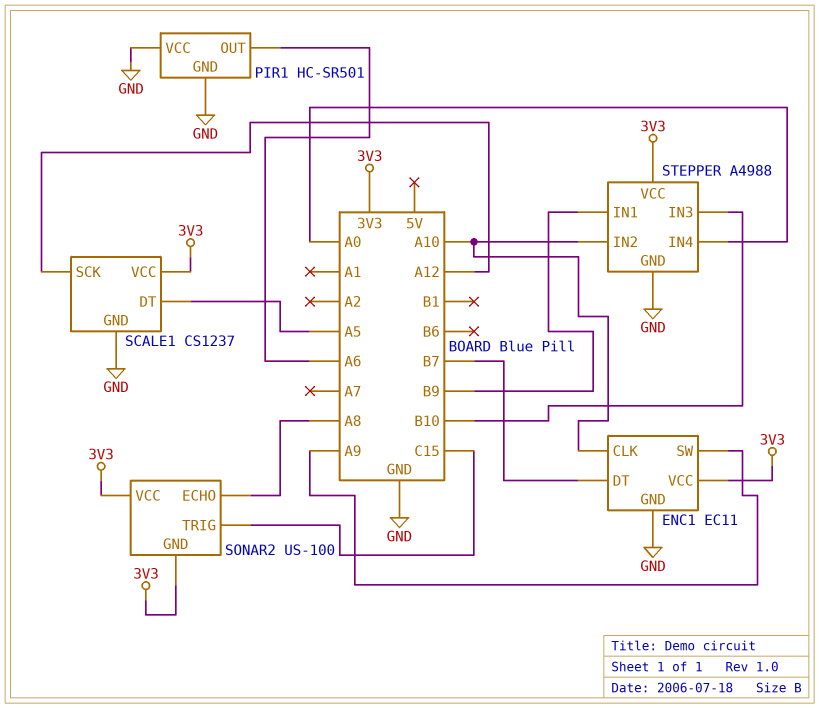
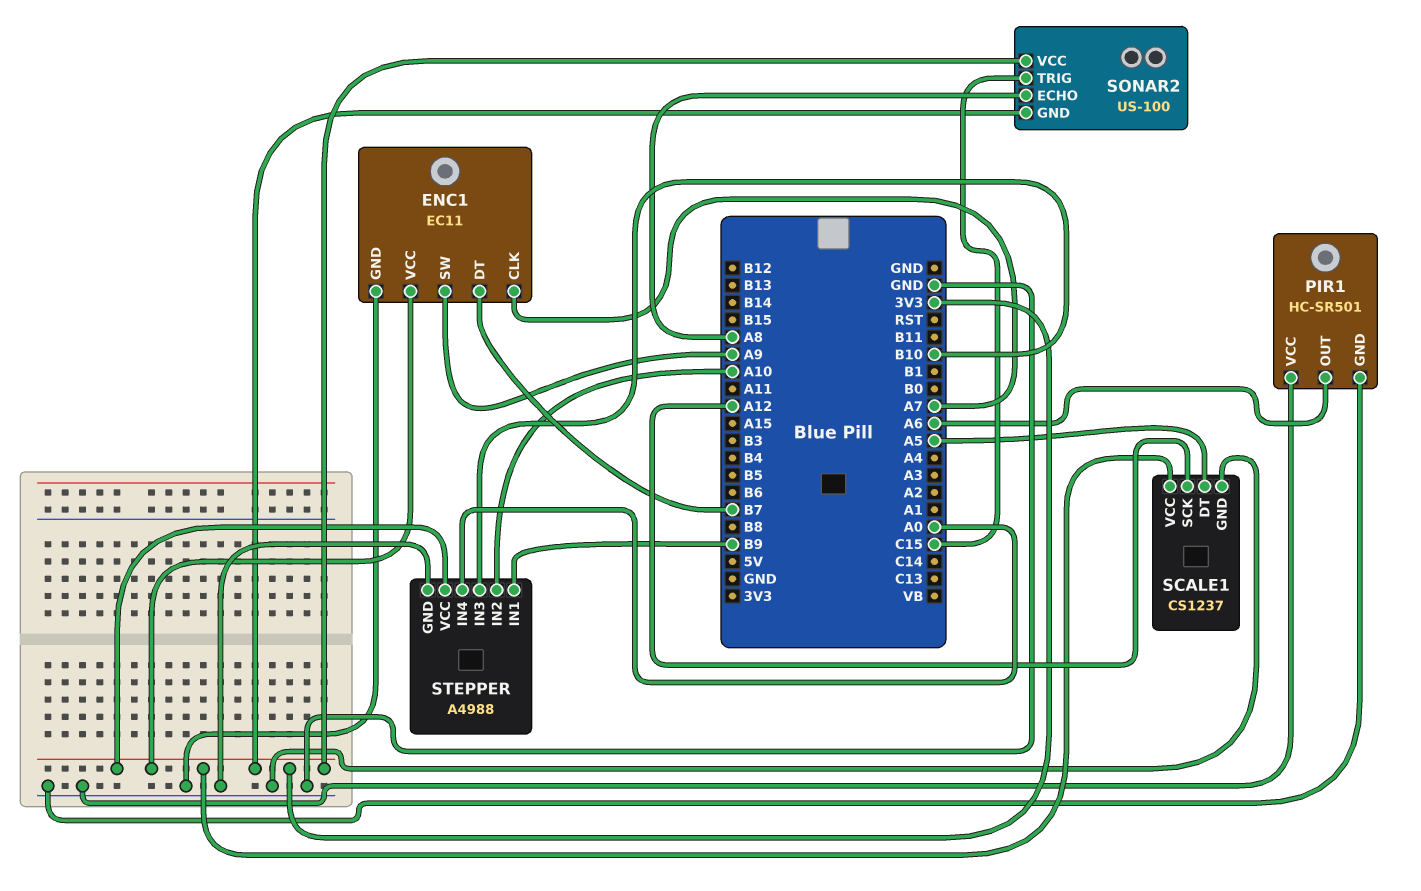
ENC1 pin CLK: A10 -> A7

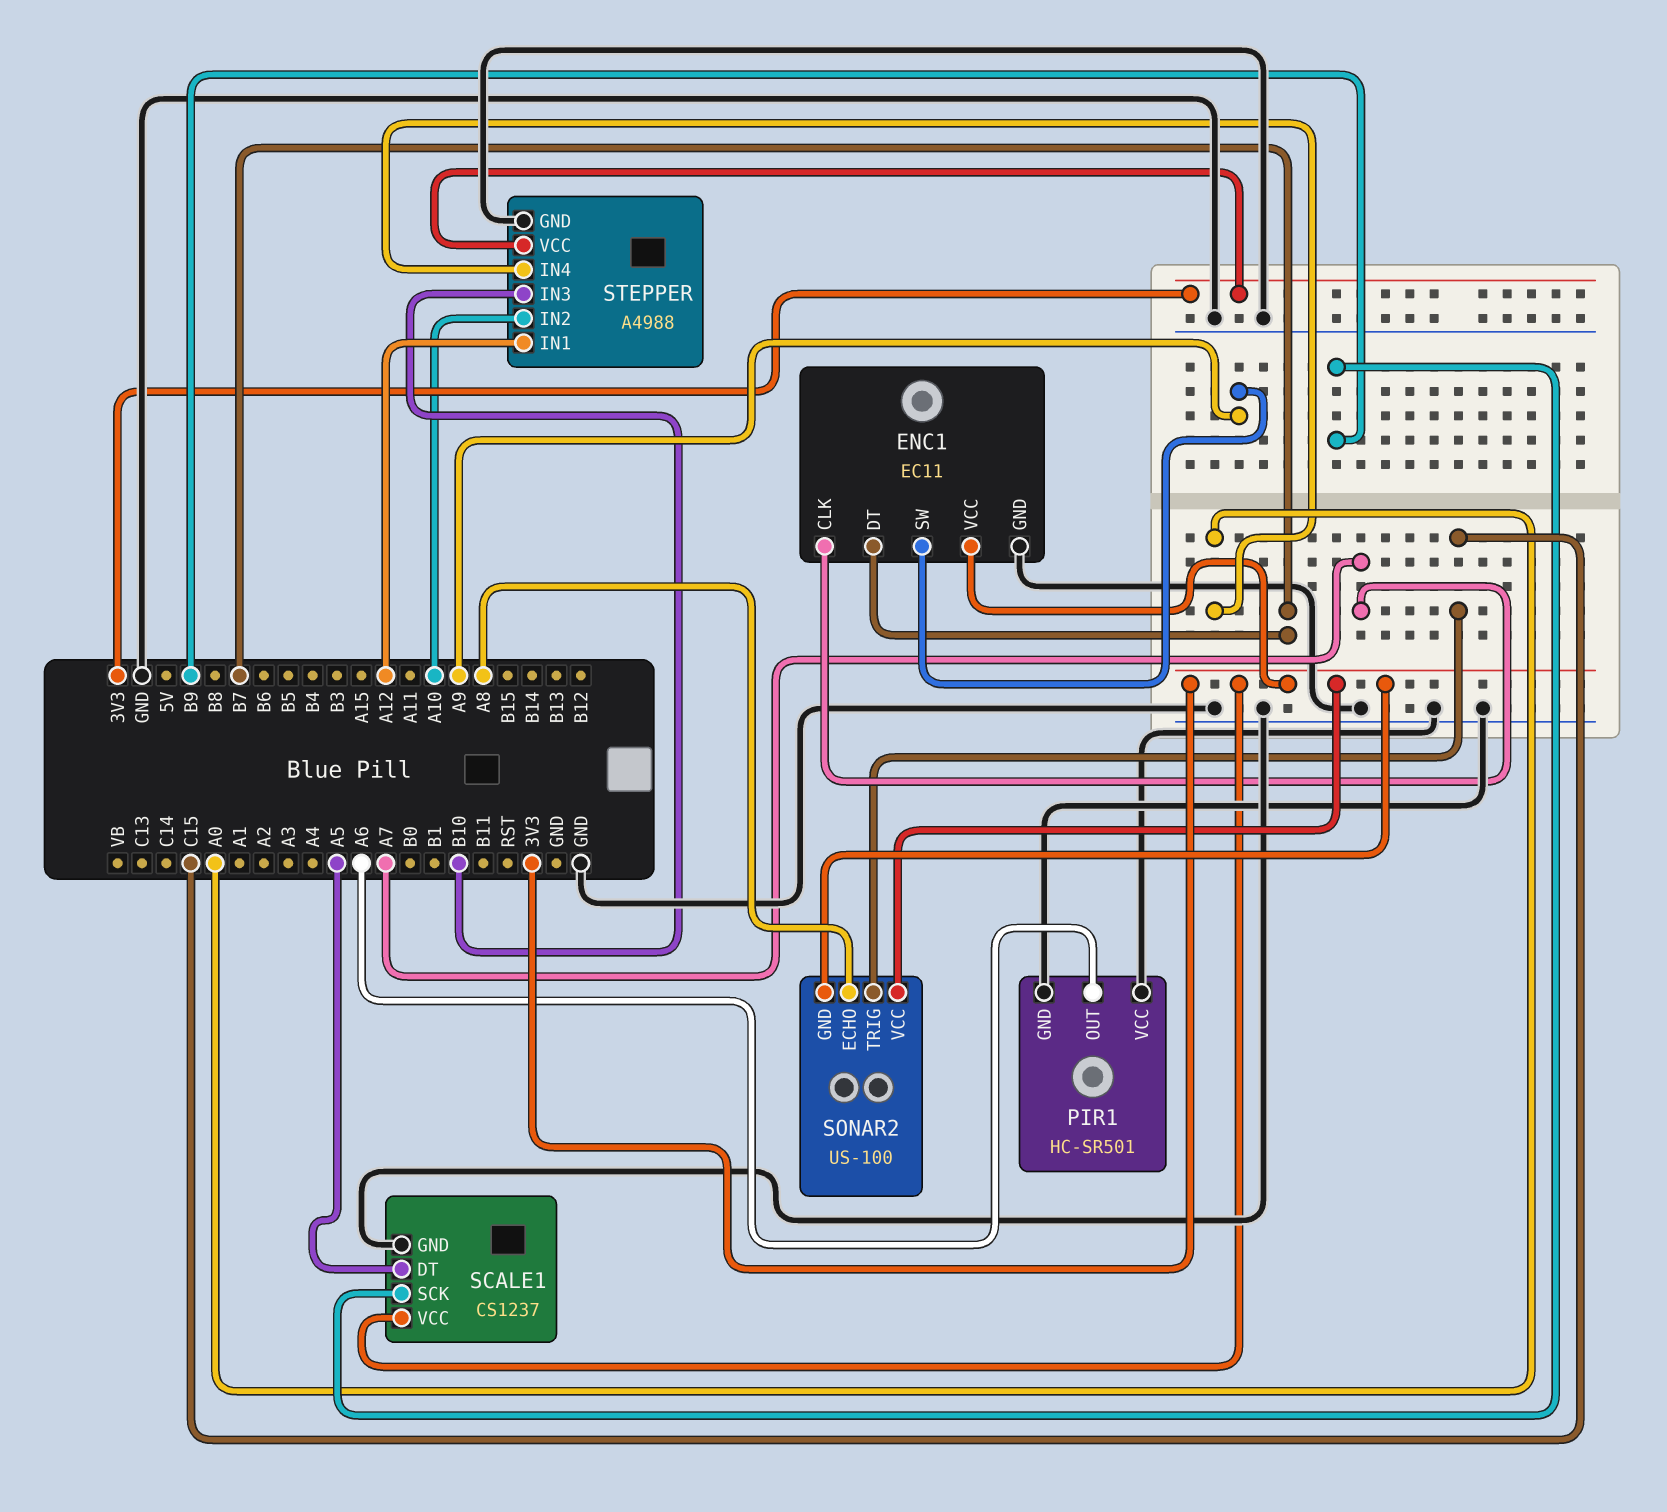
SCALE1 pin SCK: A12 -> B9
STEPPER pin IN1: B9 -> A12

